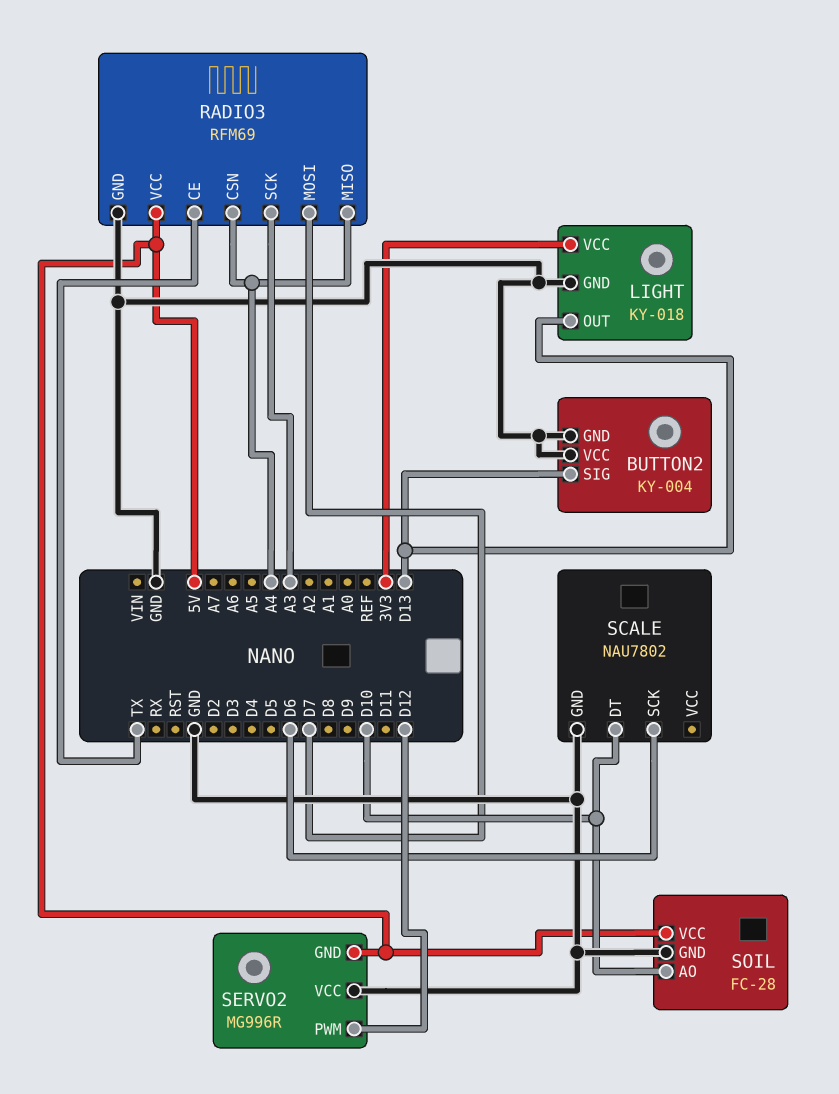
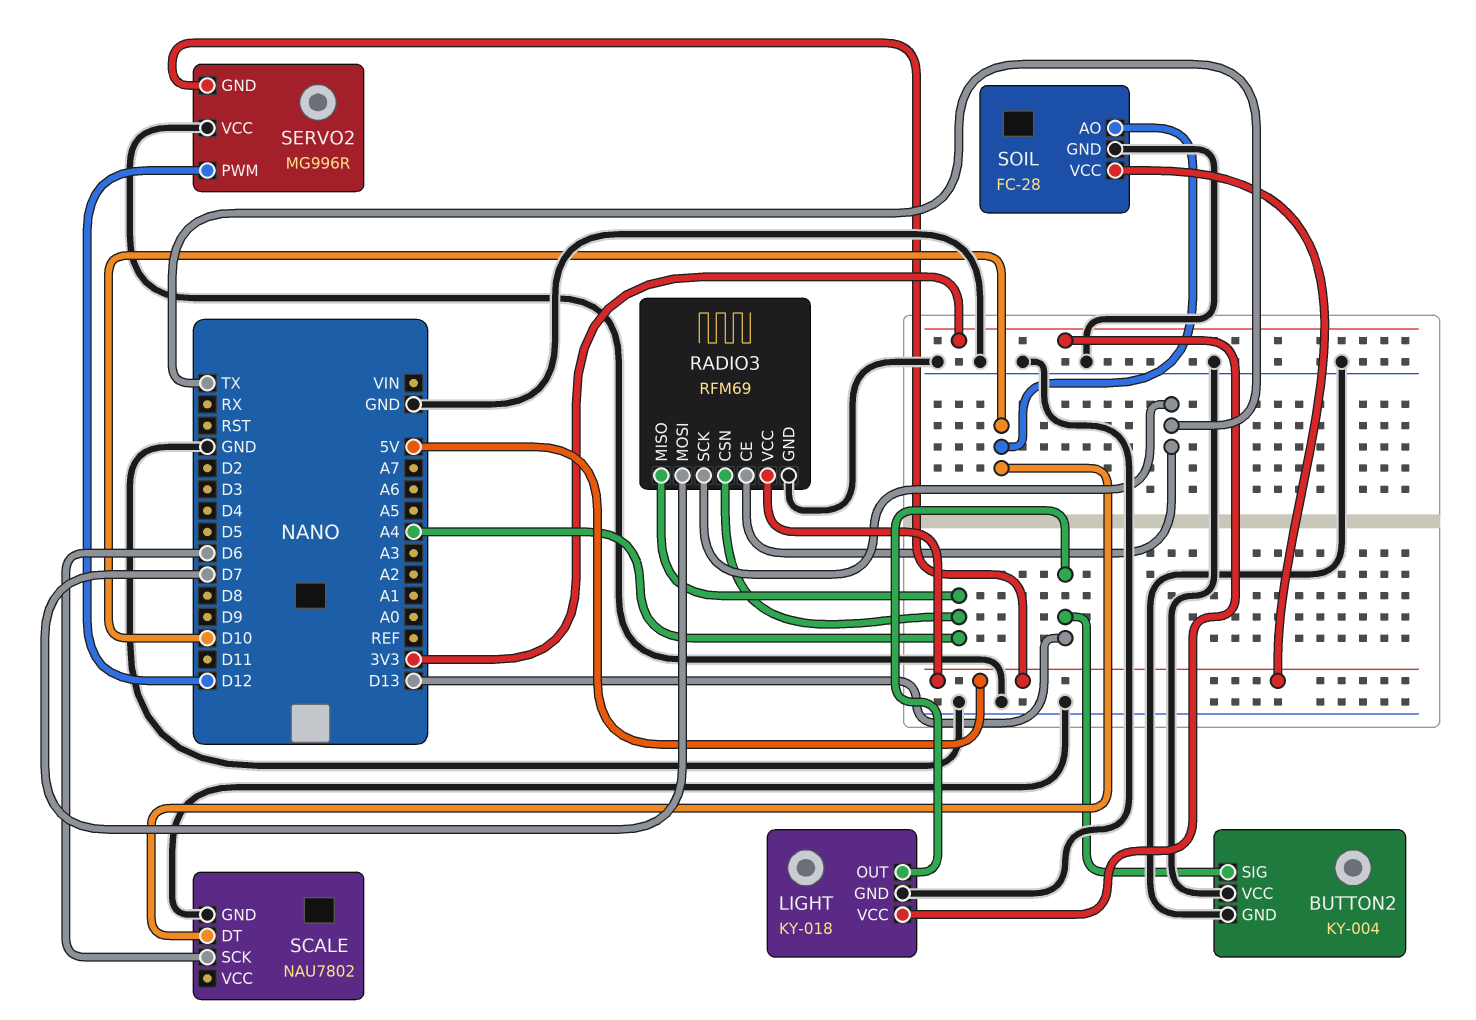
RADIO3 pin SCK: A3 -> TX

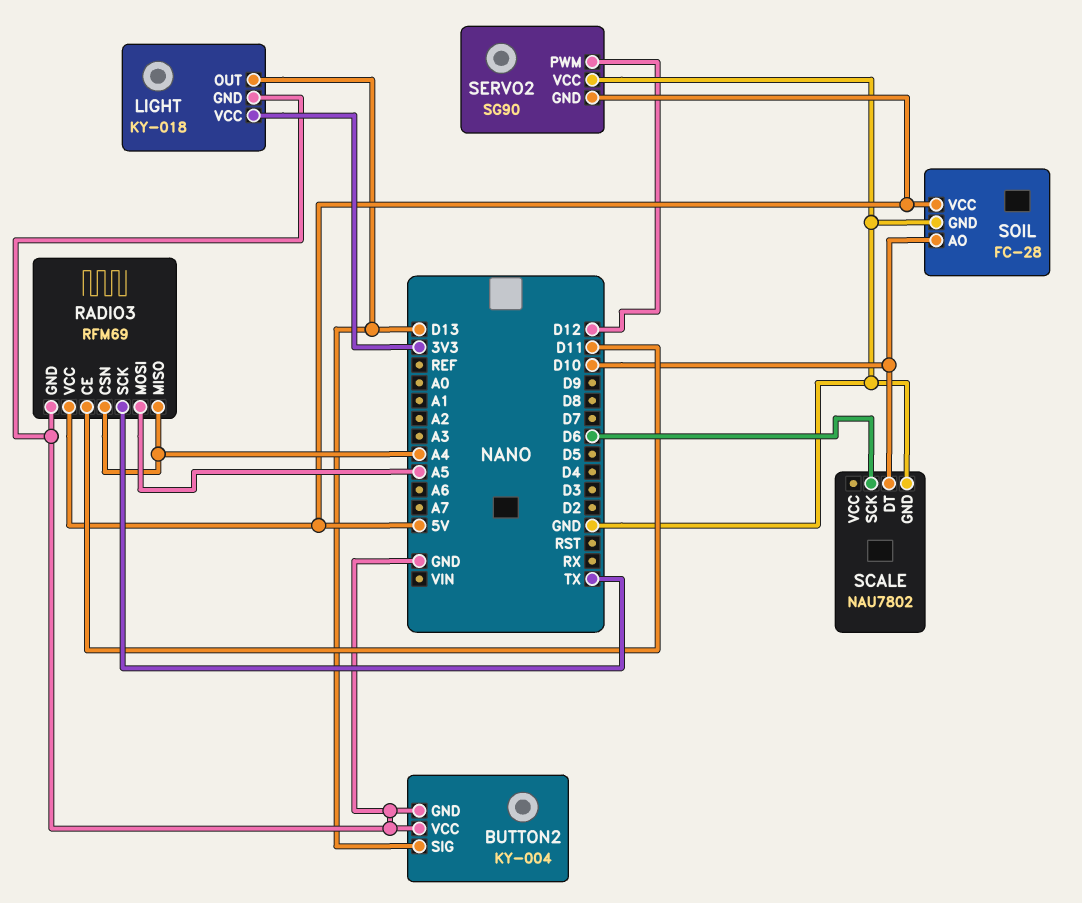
RADIO3 pin CE: TX -> D11
RADIO3 pin MOSI: D7 -> A5
SERVO2: MG996R -> SG90

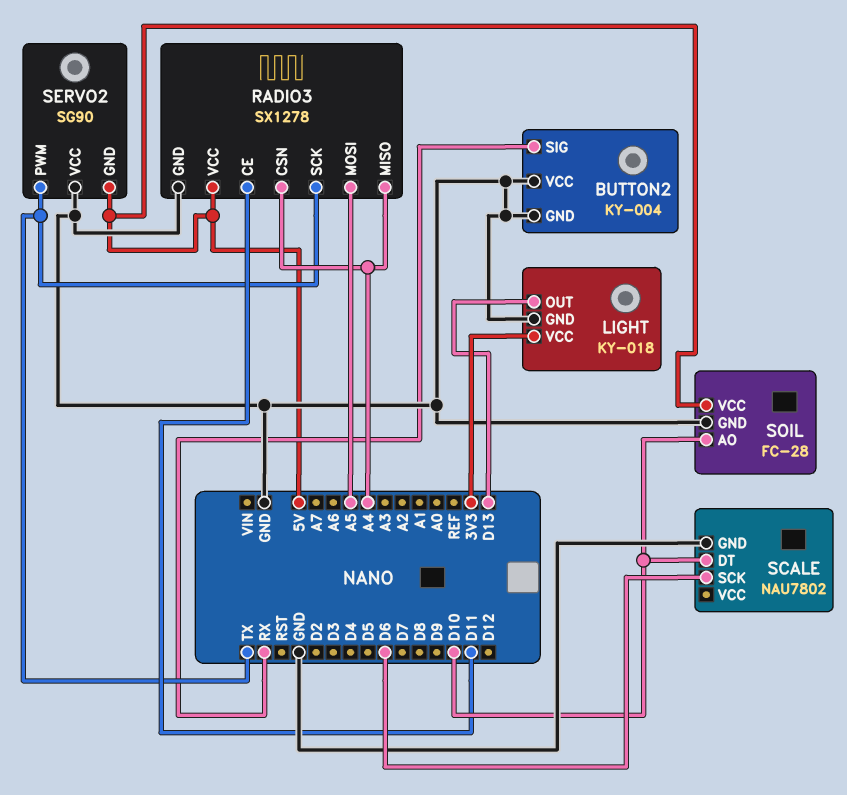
BUTTON2 pin SIG: D13 -> RX
RADIO3: RFM69 -> SX1278
SERVO2 pin PWM: D12 -> TX

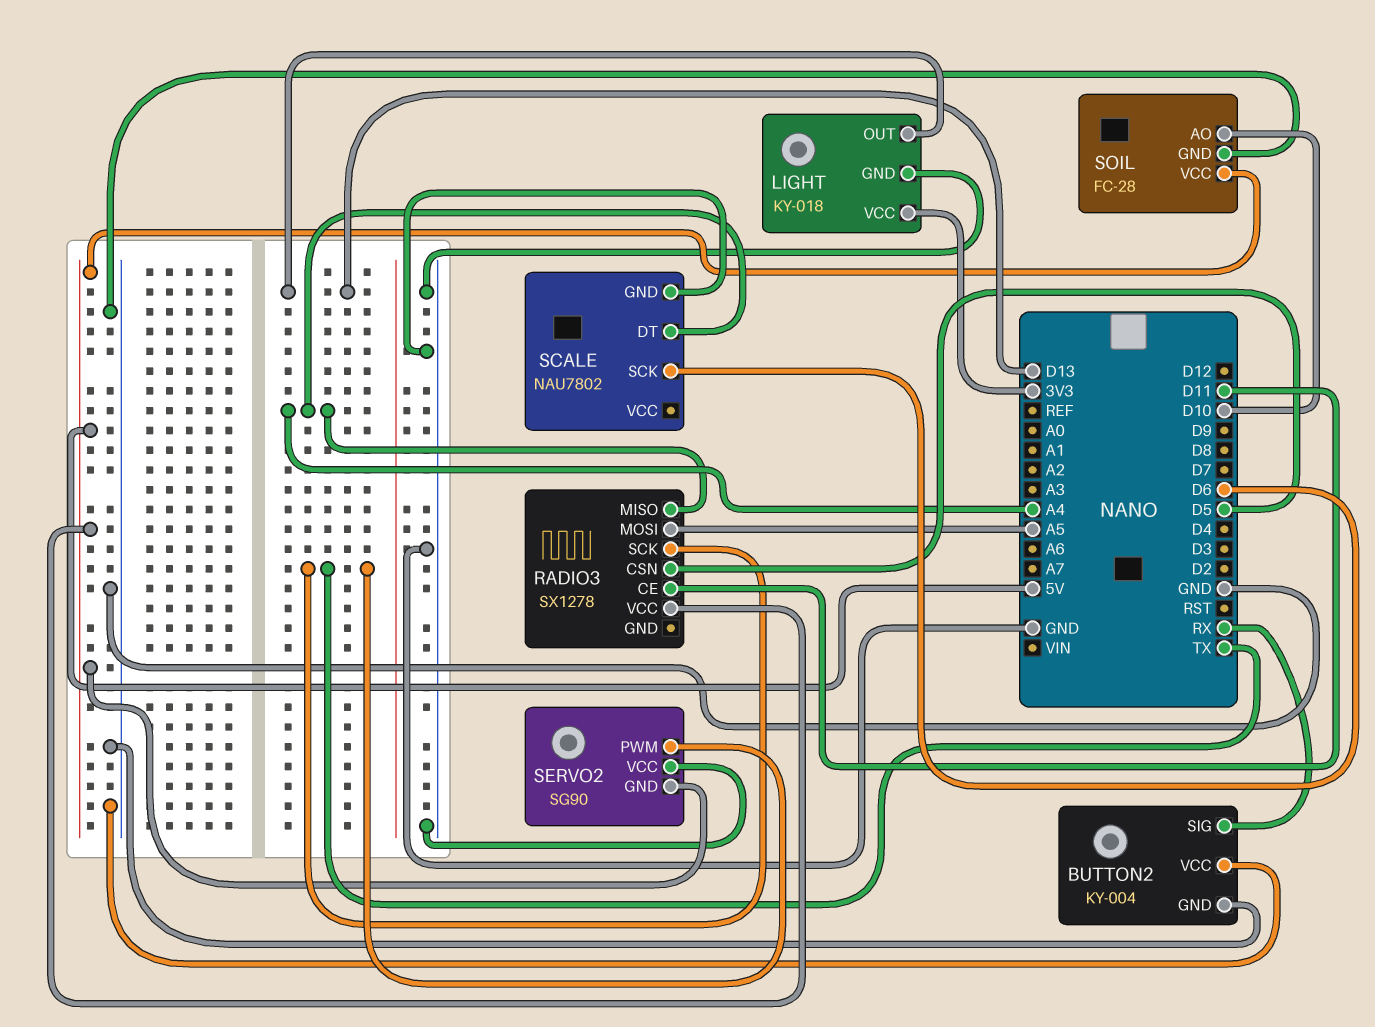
RADIO3 pin CSN: A4 -> D5
RADIO3 pin GND: GND -> none
SCALE pin DT: D10 -> A4

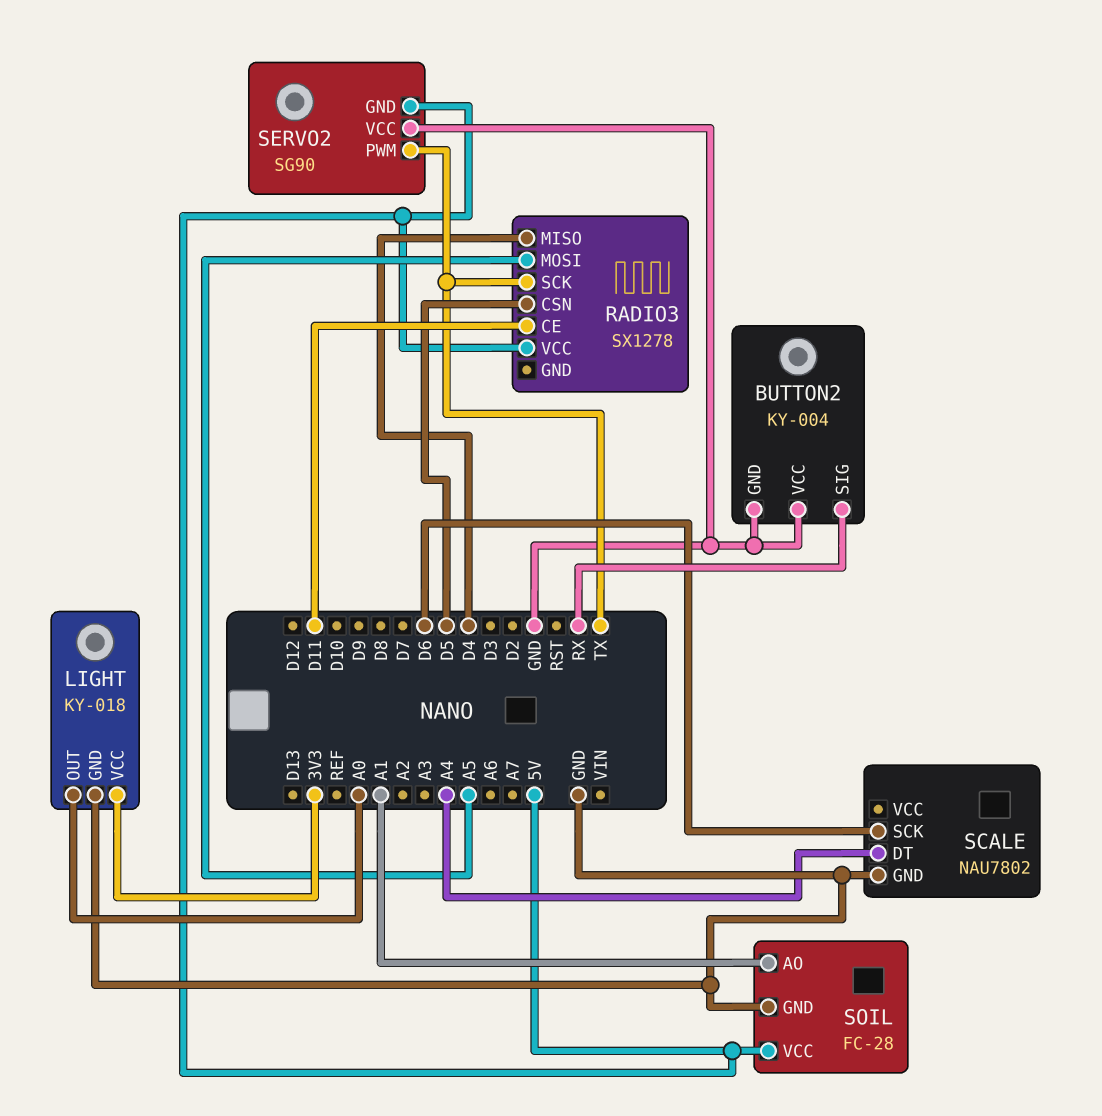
LIGHT pin OUT: D13 -> A0
RADIO3 pin MISO: A4 -> D4
SOIL pin AO: D10 -> A1

